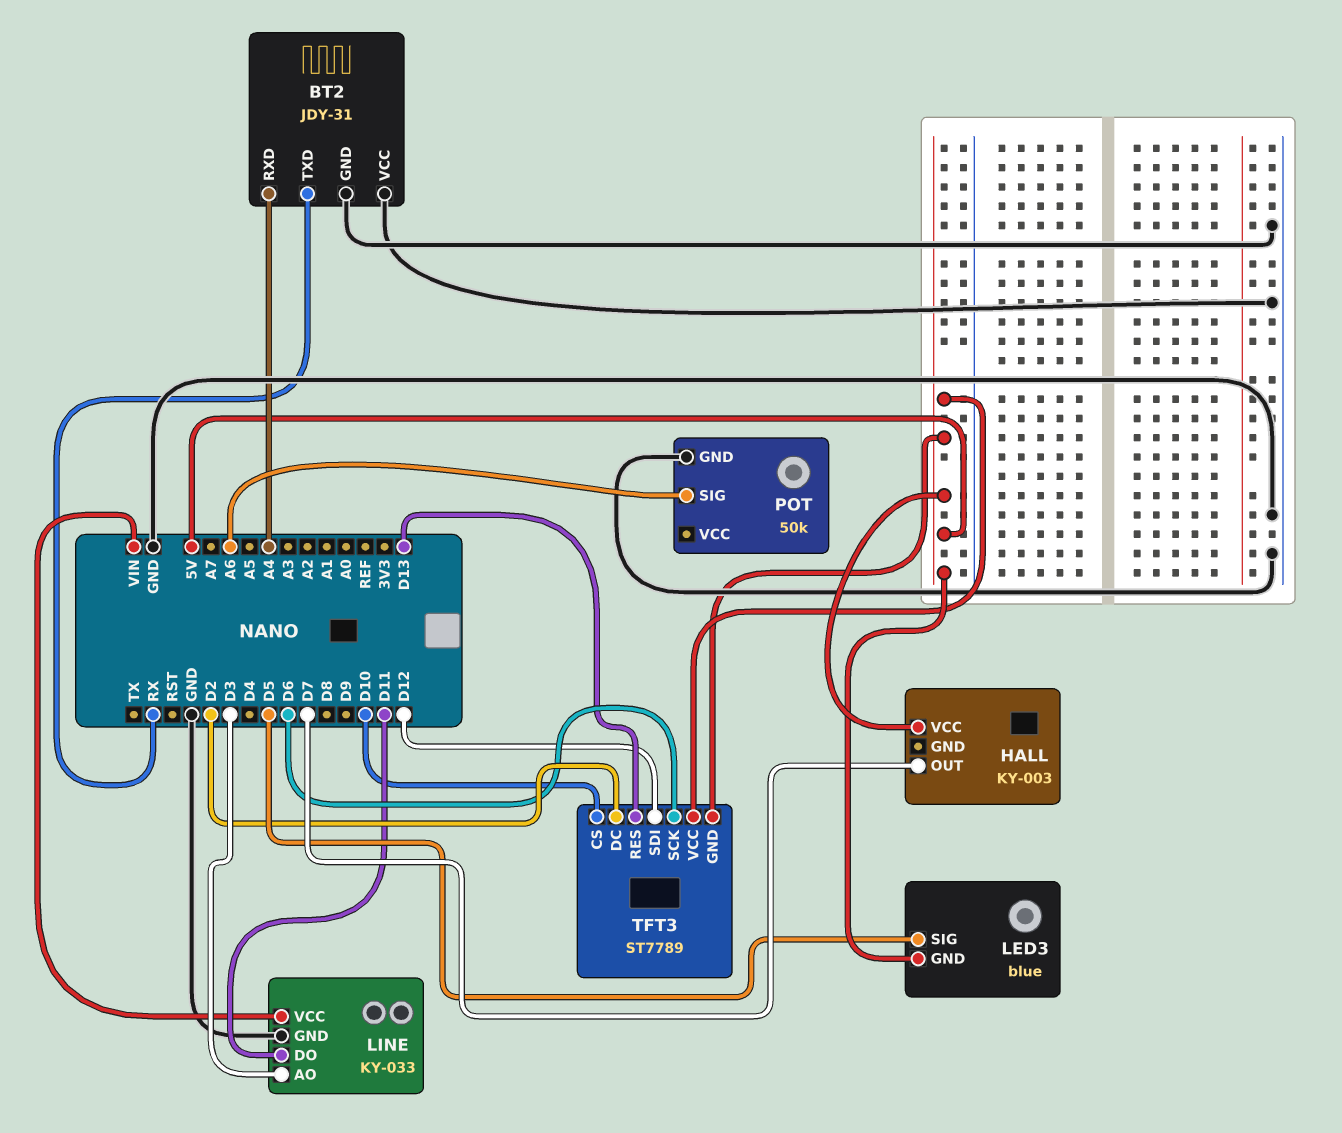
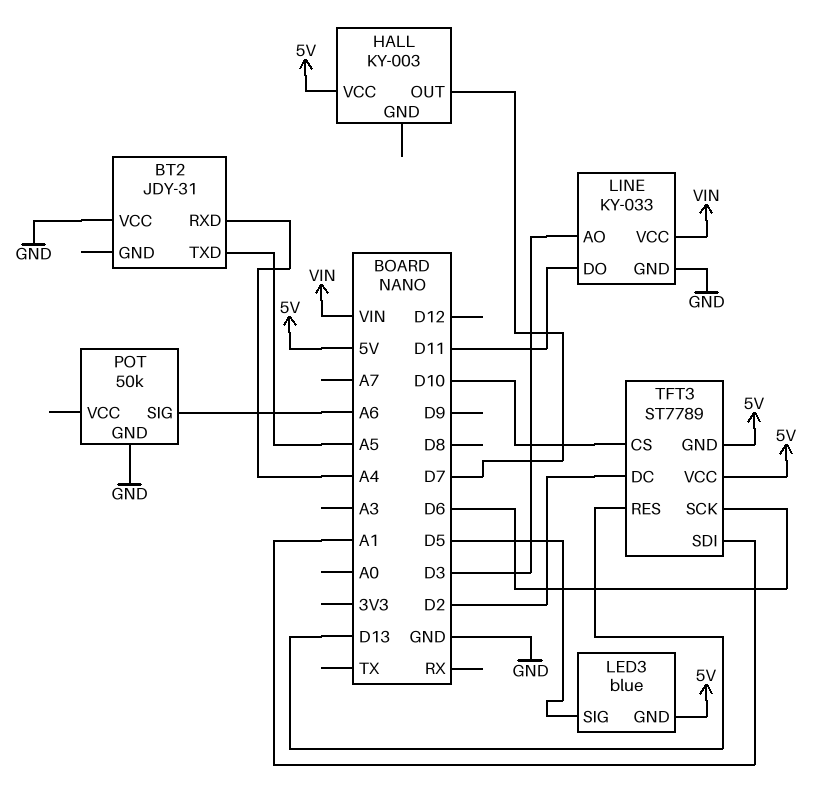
BT2 pin GND: GND -> none
BT2 pin TXD: RX -> A5
TFT3 pin SDI: D12 -> A1

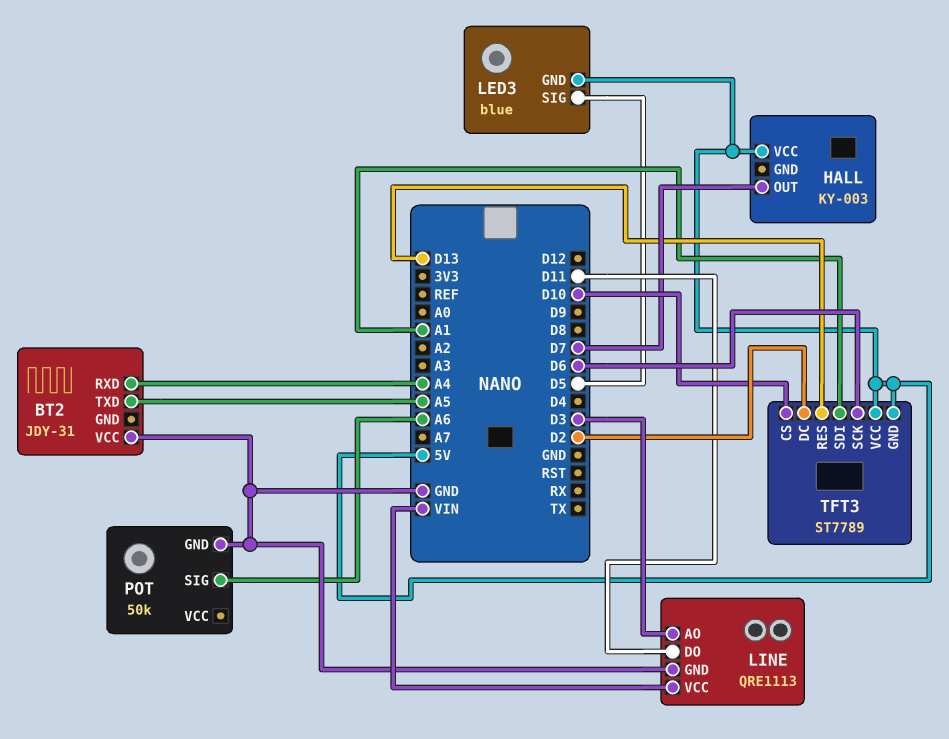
LINE: KY-033 -> QRE1113

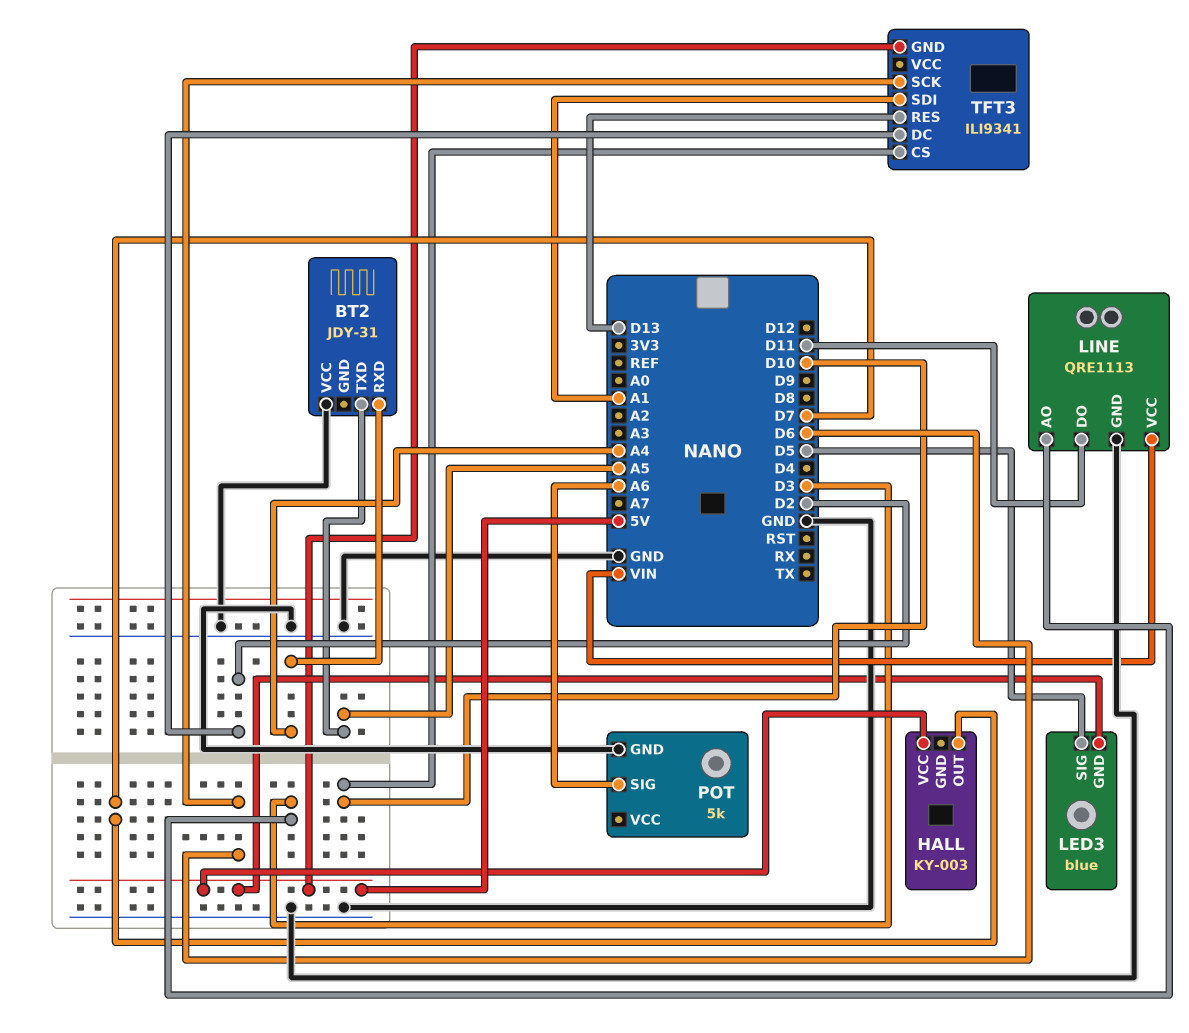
POT: 50k -> 5k
TFT3: ST7789 -> ILI9341
TFT3 pin VCC: 5V -> none

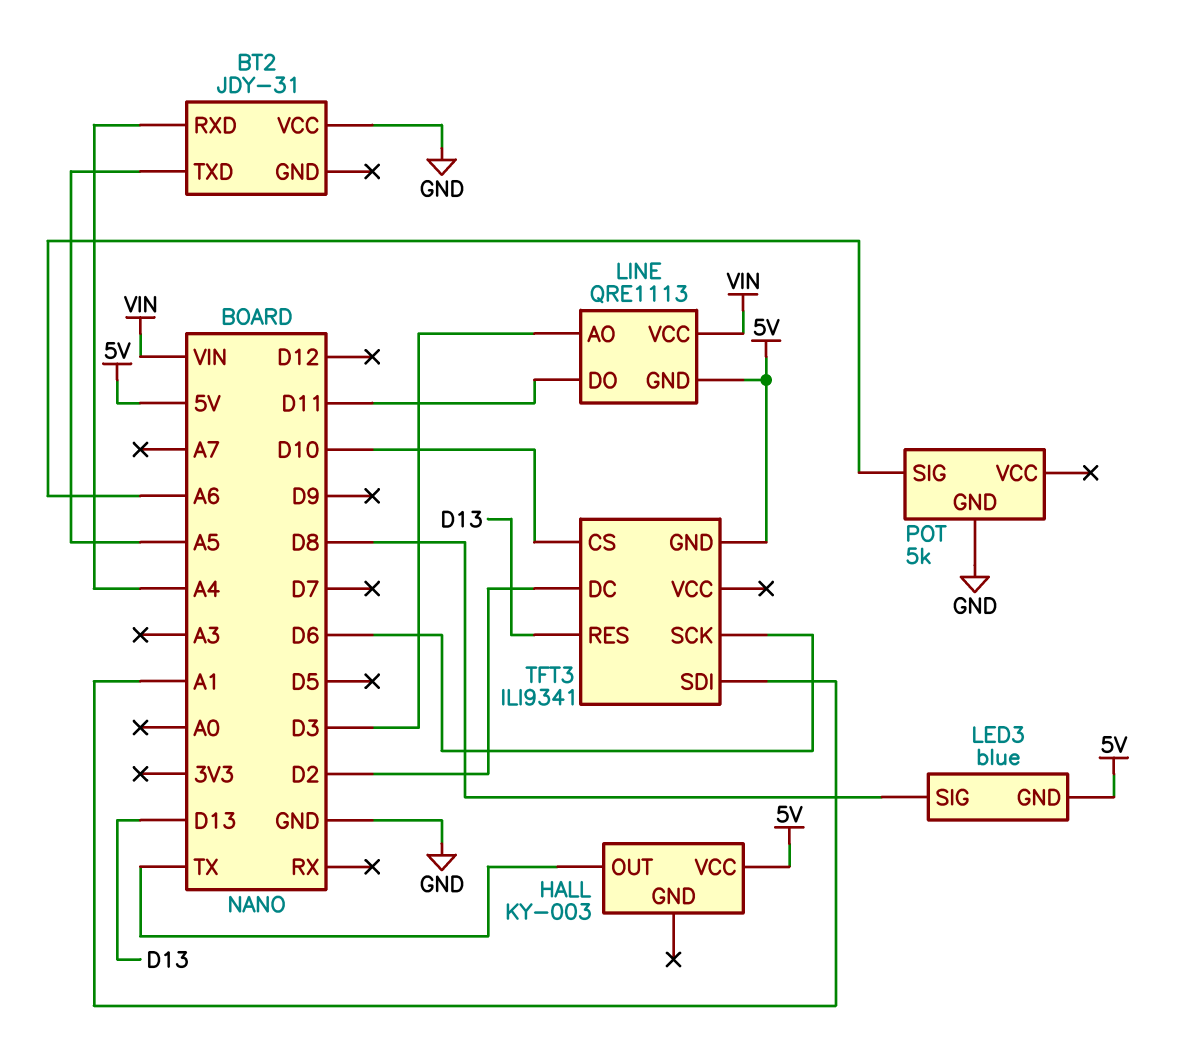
HALL pin OUT: D7 -> TX
LED3 pin SIG: D5 -> D8
LINE pin GND: GND -> 5V

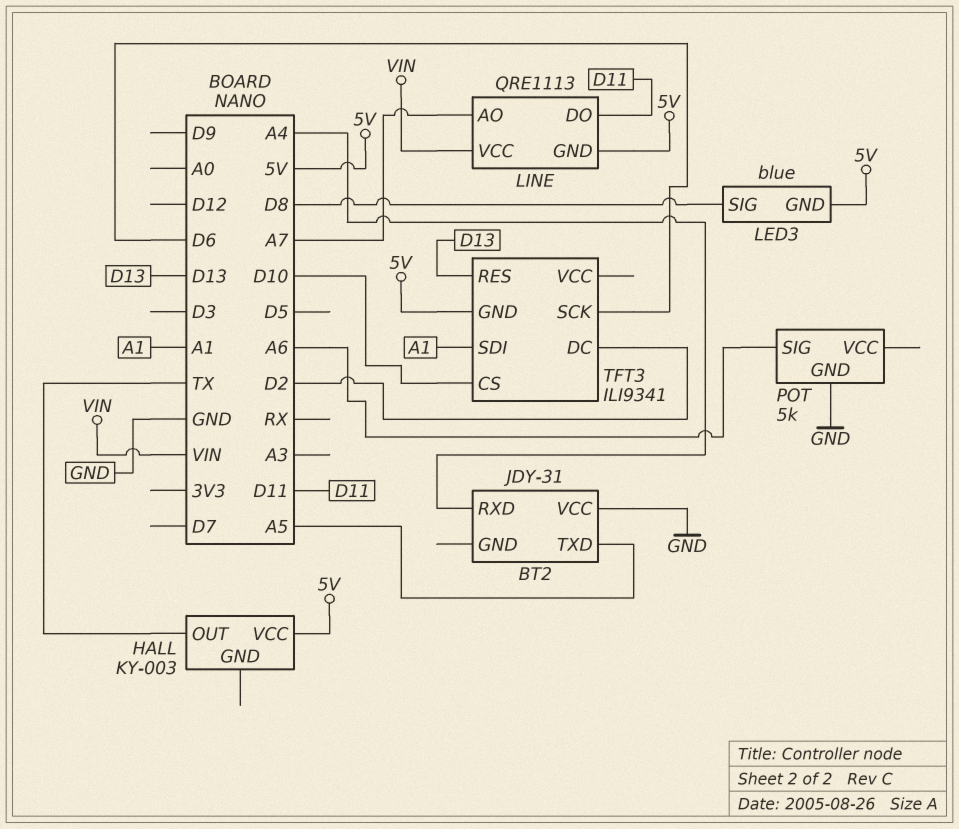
LINE pin AO: D3 -> A7

